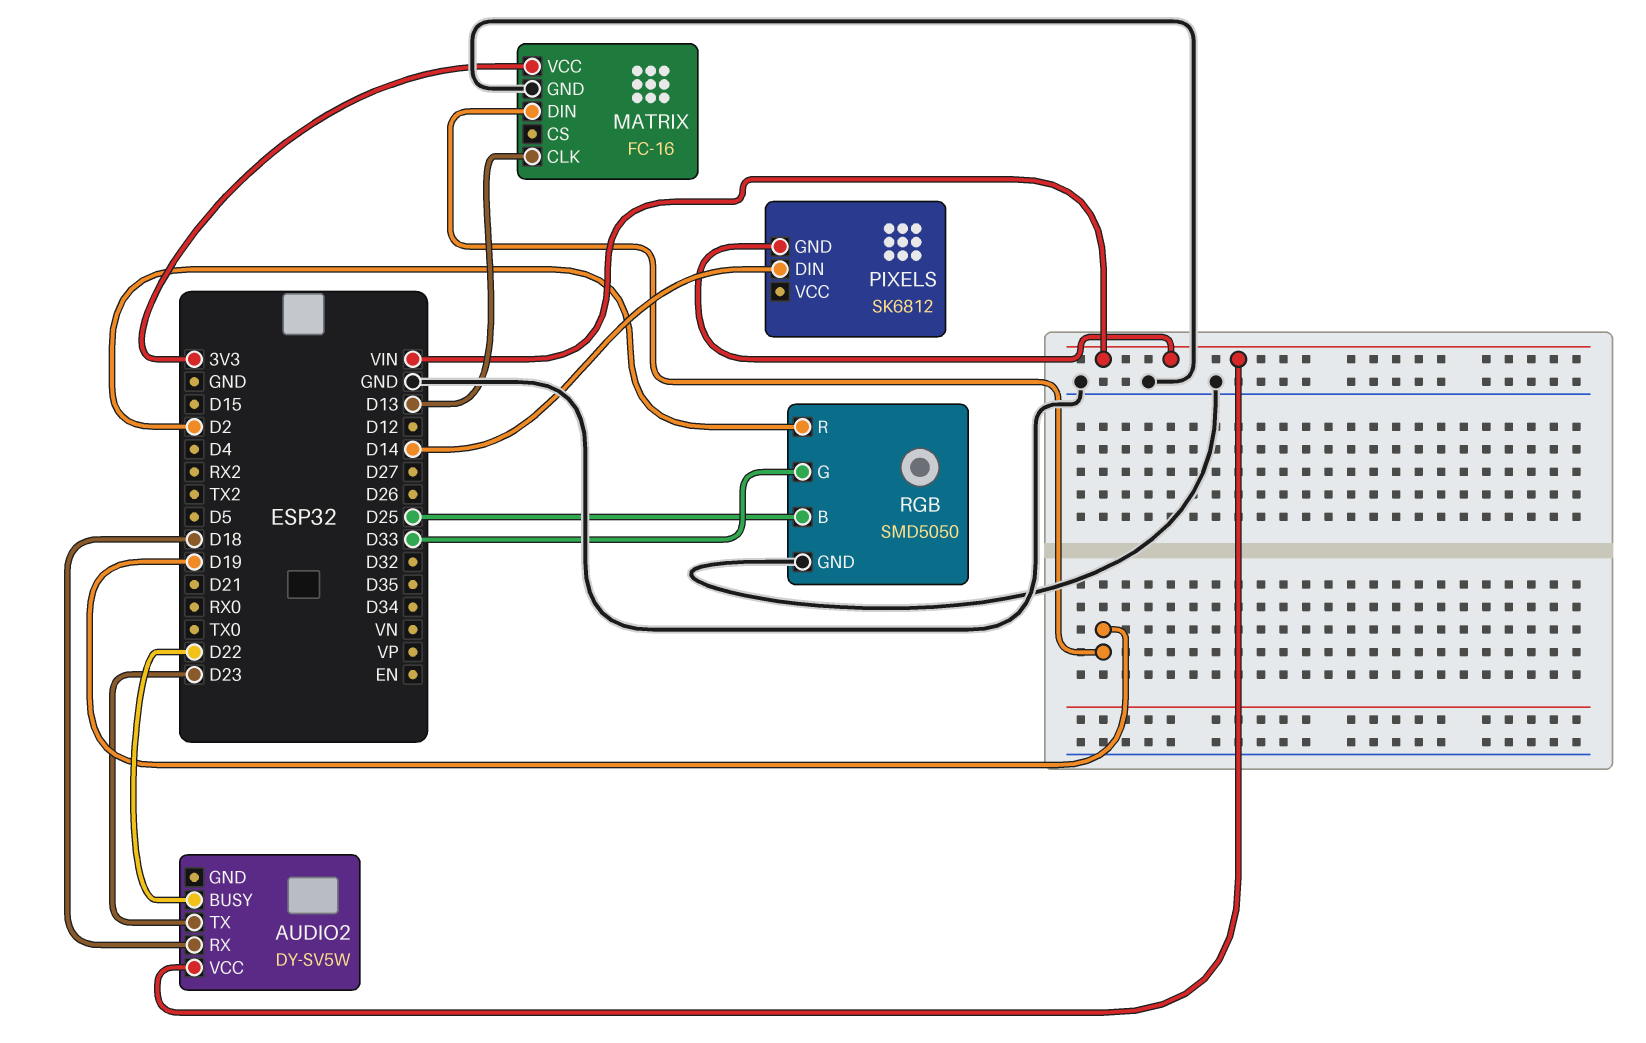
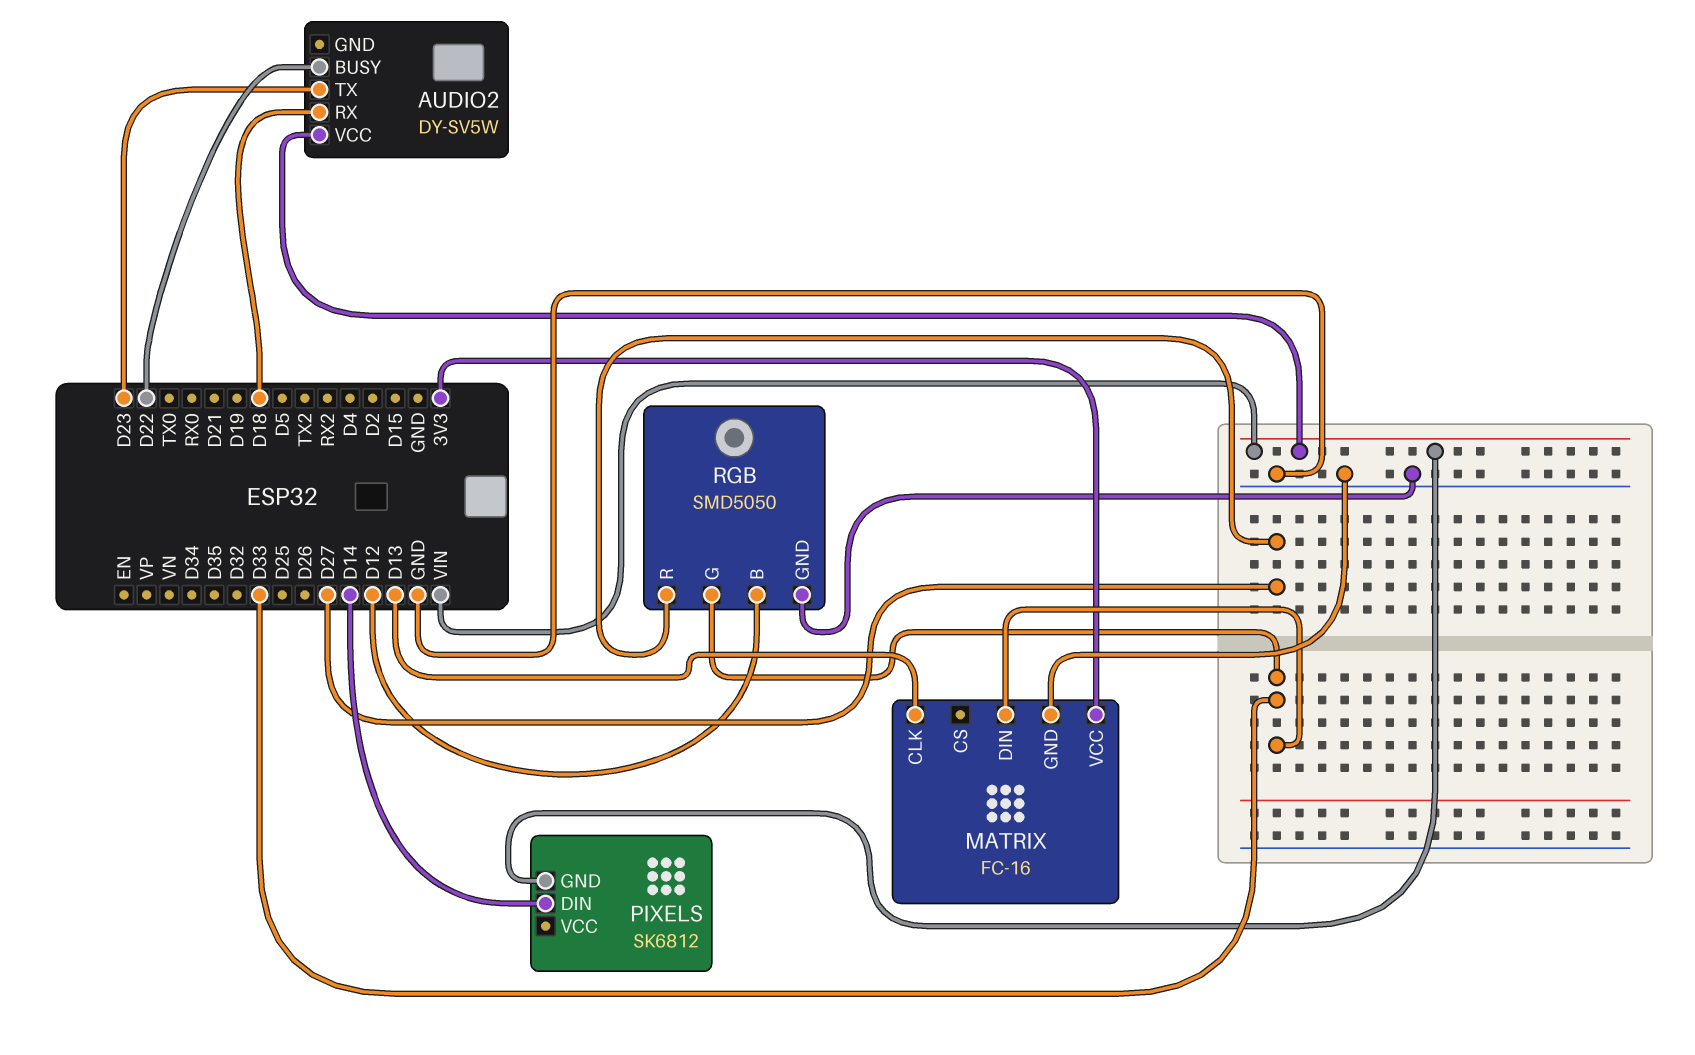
MATRIX pin DIN: D19 -> D33
RGB pin B: D25 -> D12
RGB pin R: D2 -> D27

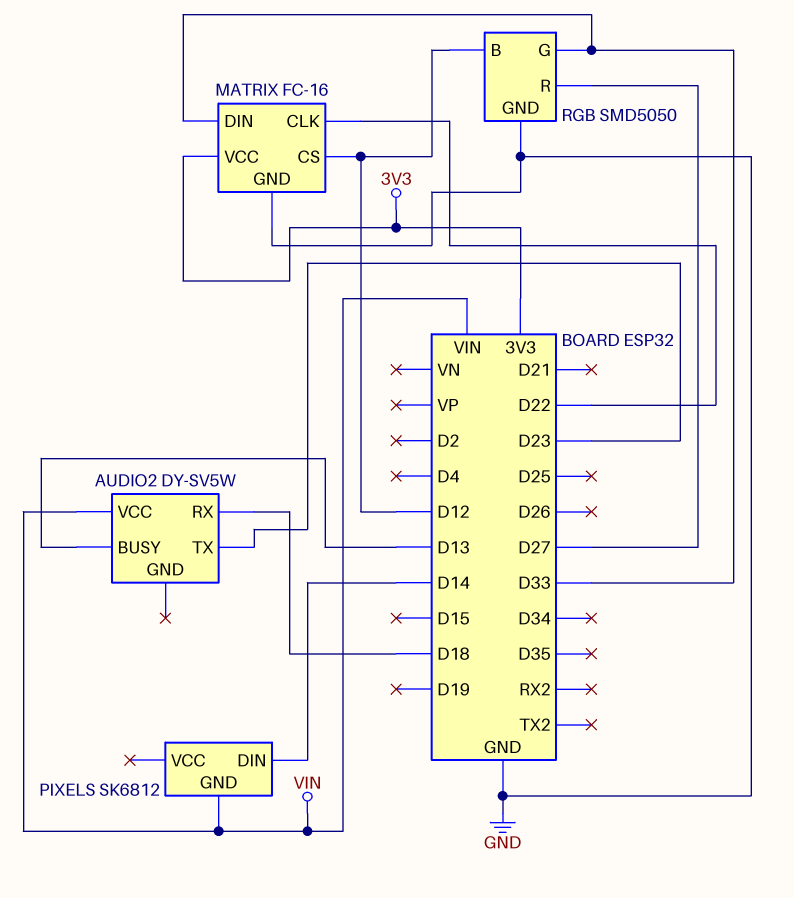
AUDIO2 pin BUSY: D22 -> D13
MATRIX pin CLK: D13 -> D22
MATRIX pin CS: none -> D12

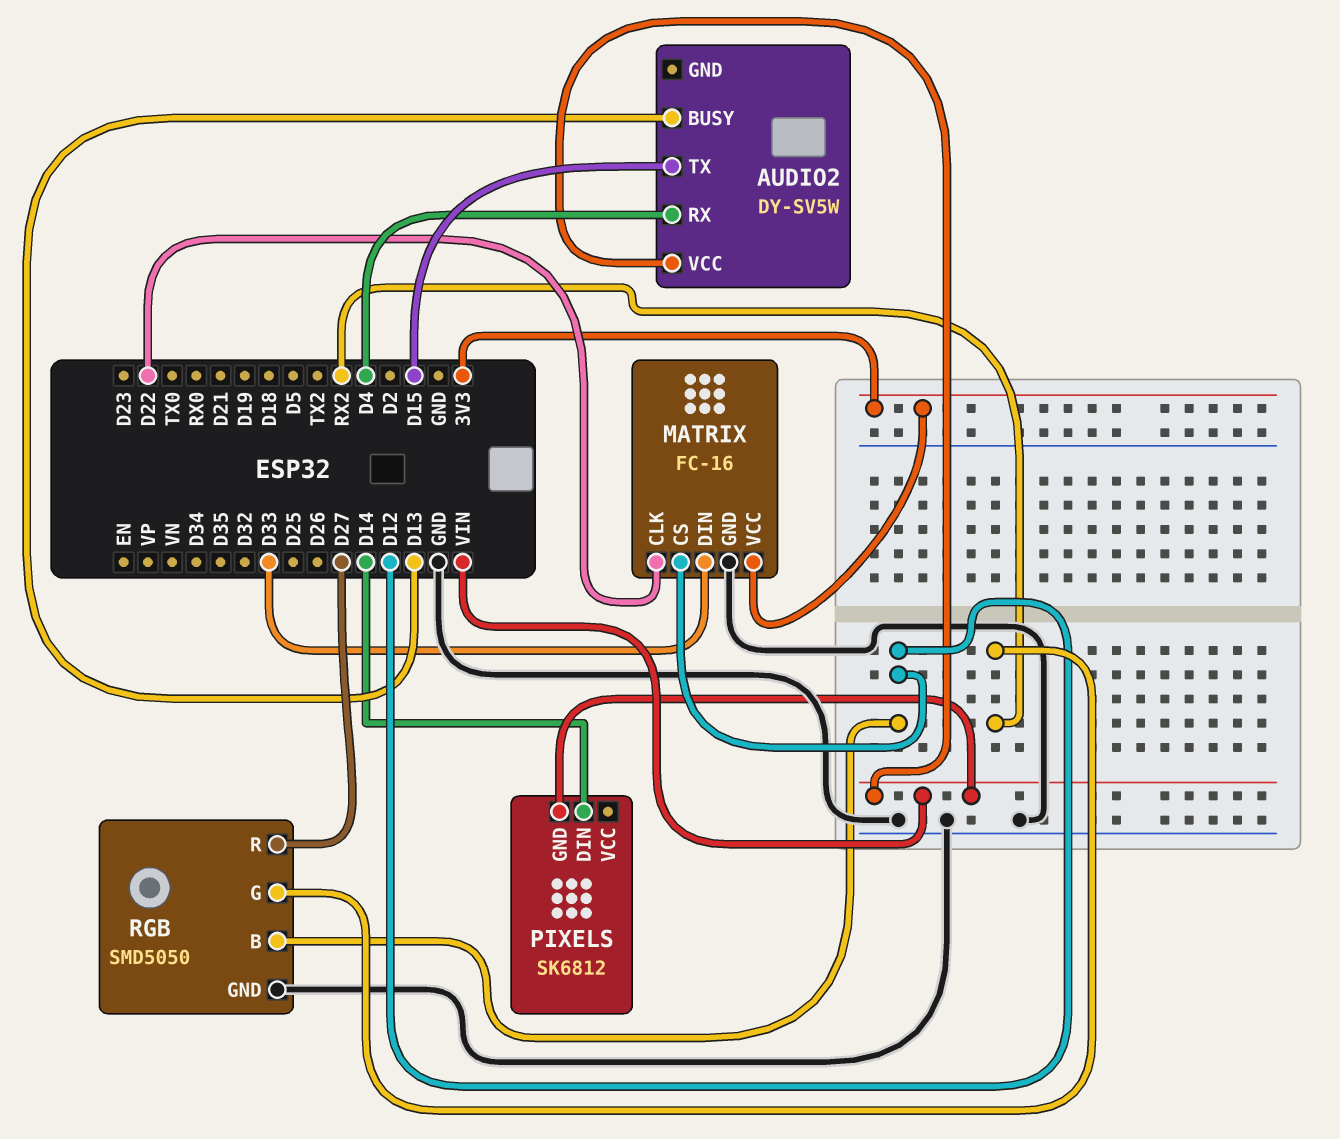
AUDIO2 pin RX: D18 -> D4
AUDIO2 pin TX: D23 -> D15
RGB pin G: D33 -> RX2

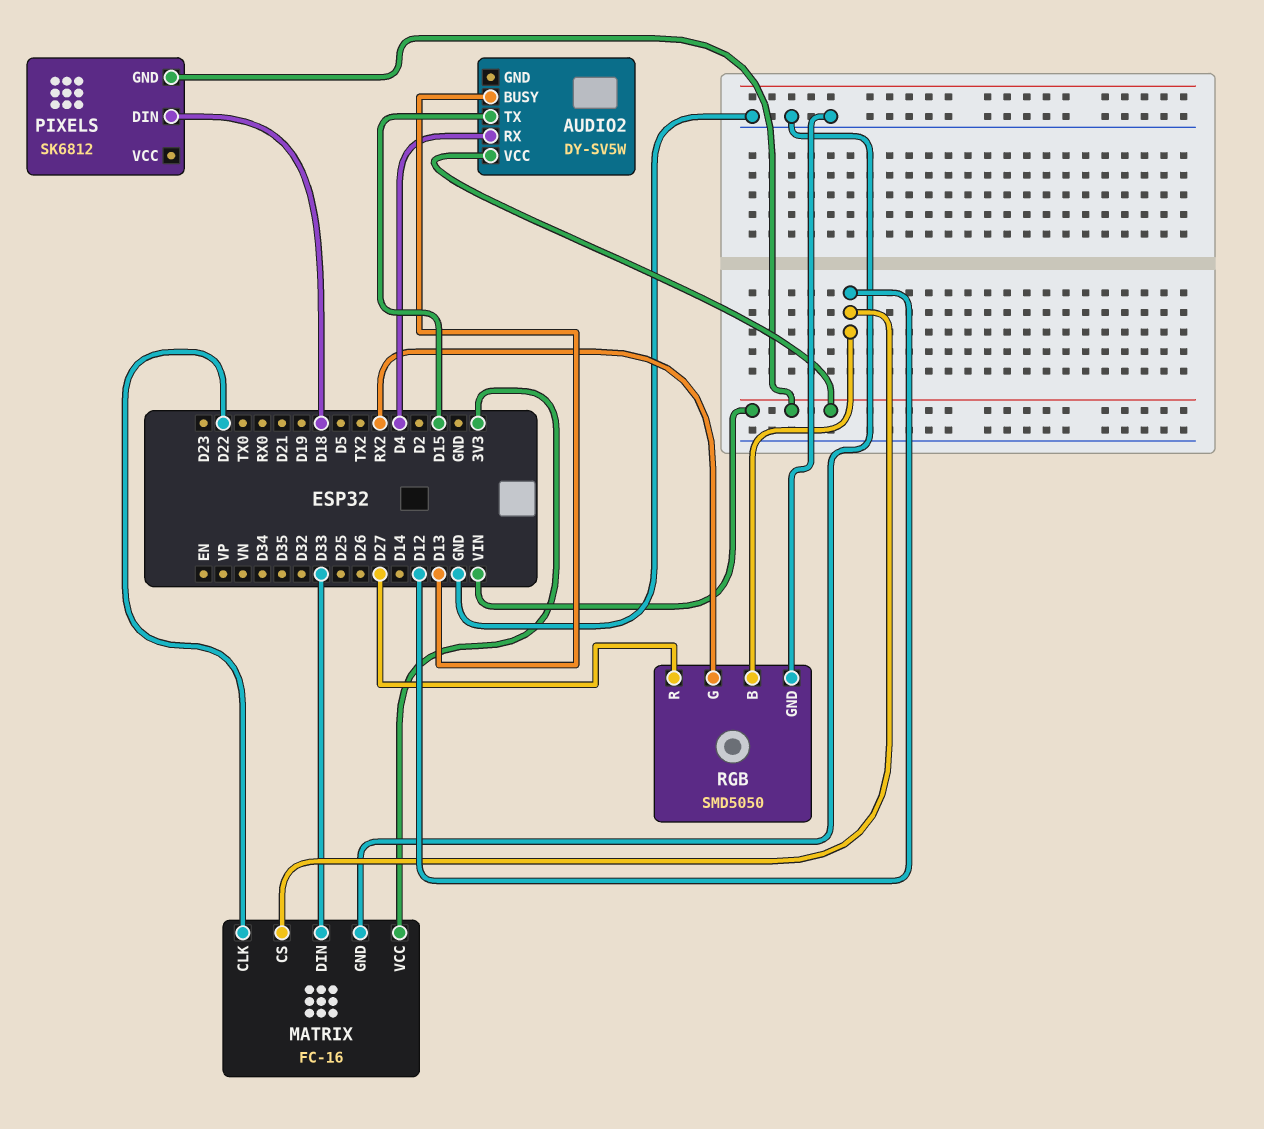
PIXELS pin DIN: D14 -> D18

